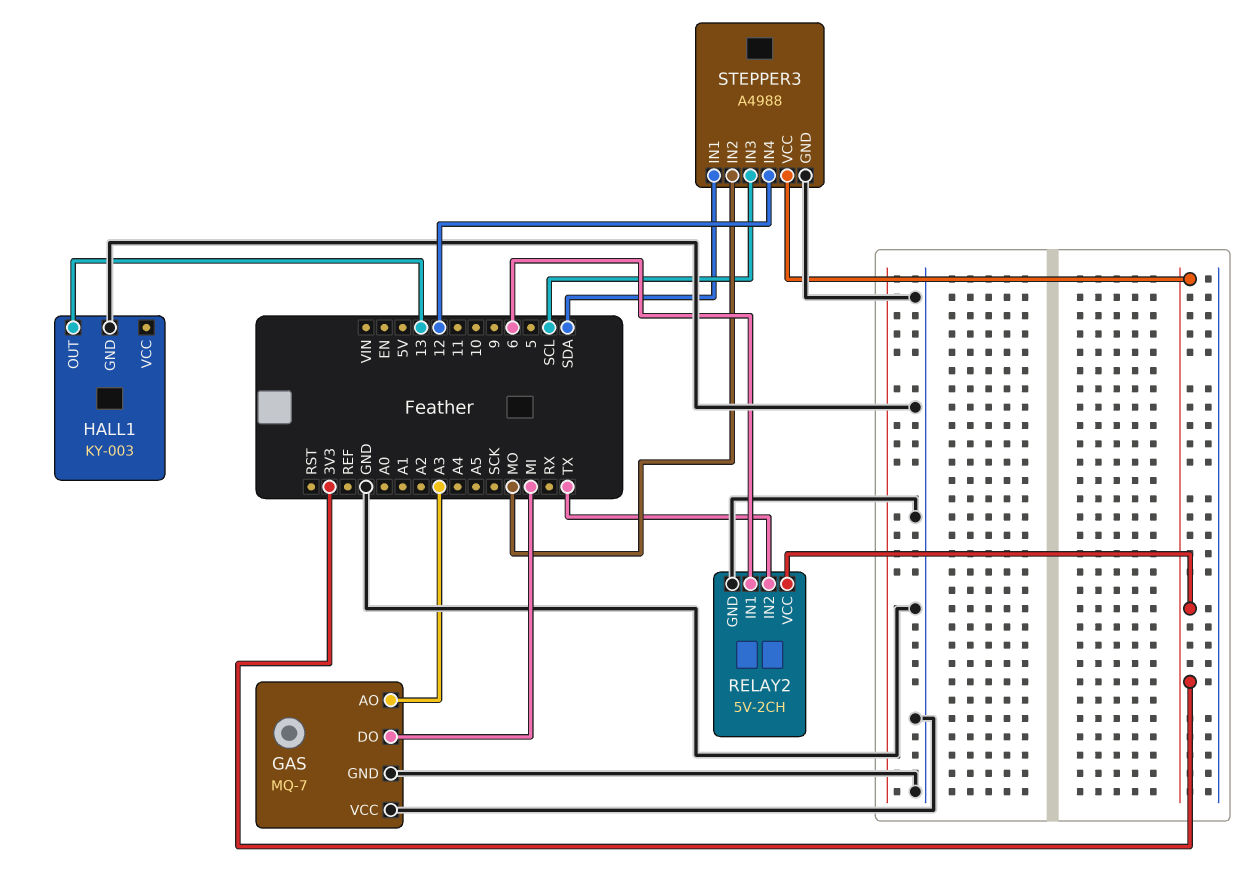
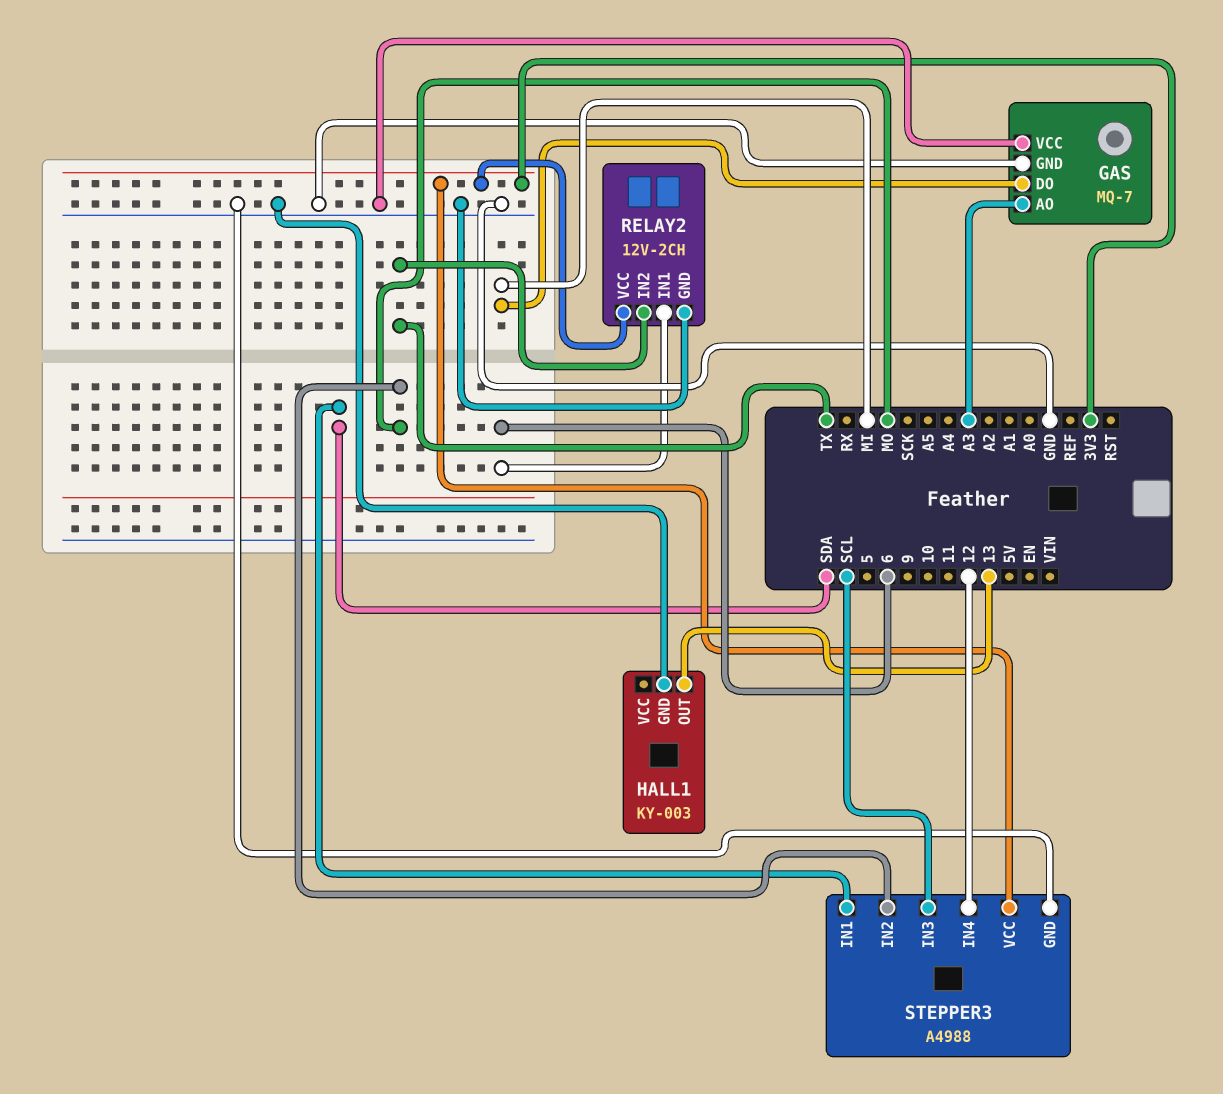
RELAY2: 5V-2CH -> 12V-2CH

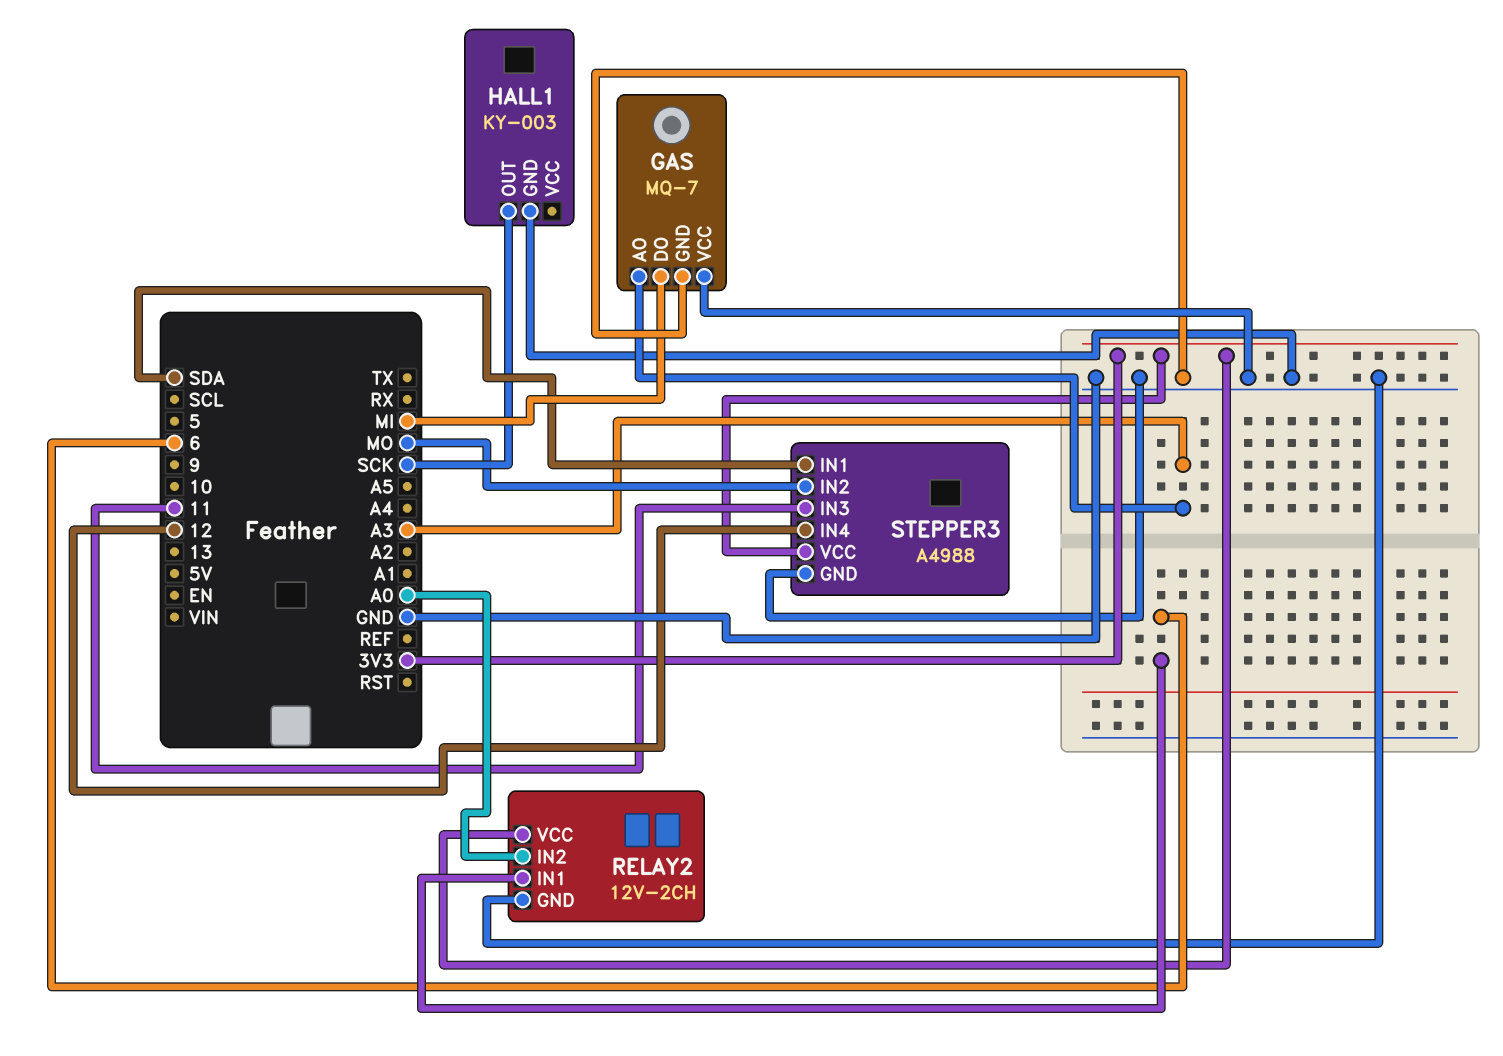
HALL1 pin OUT: 13 -> SCK
RELAY2 pin IN2: TX -> A0
STEPPER3 pin IN3: SCL -> 11

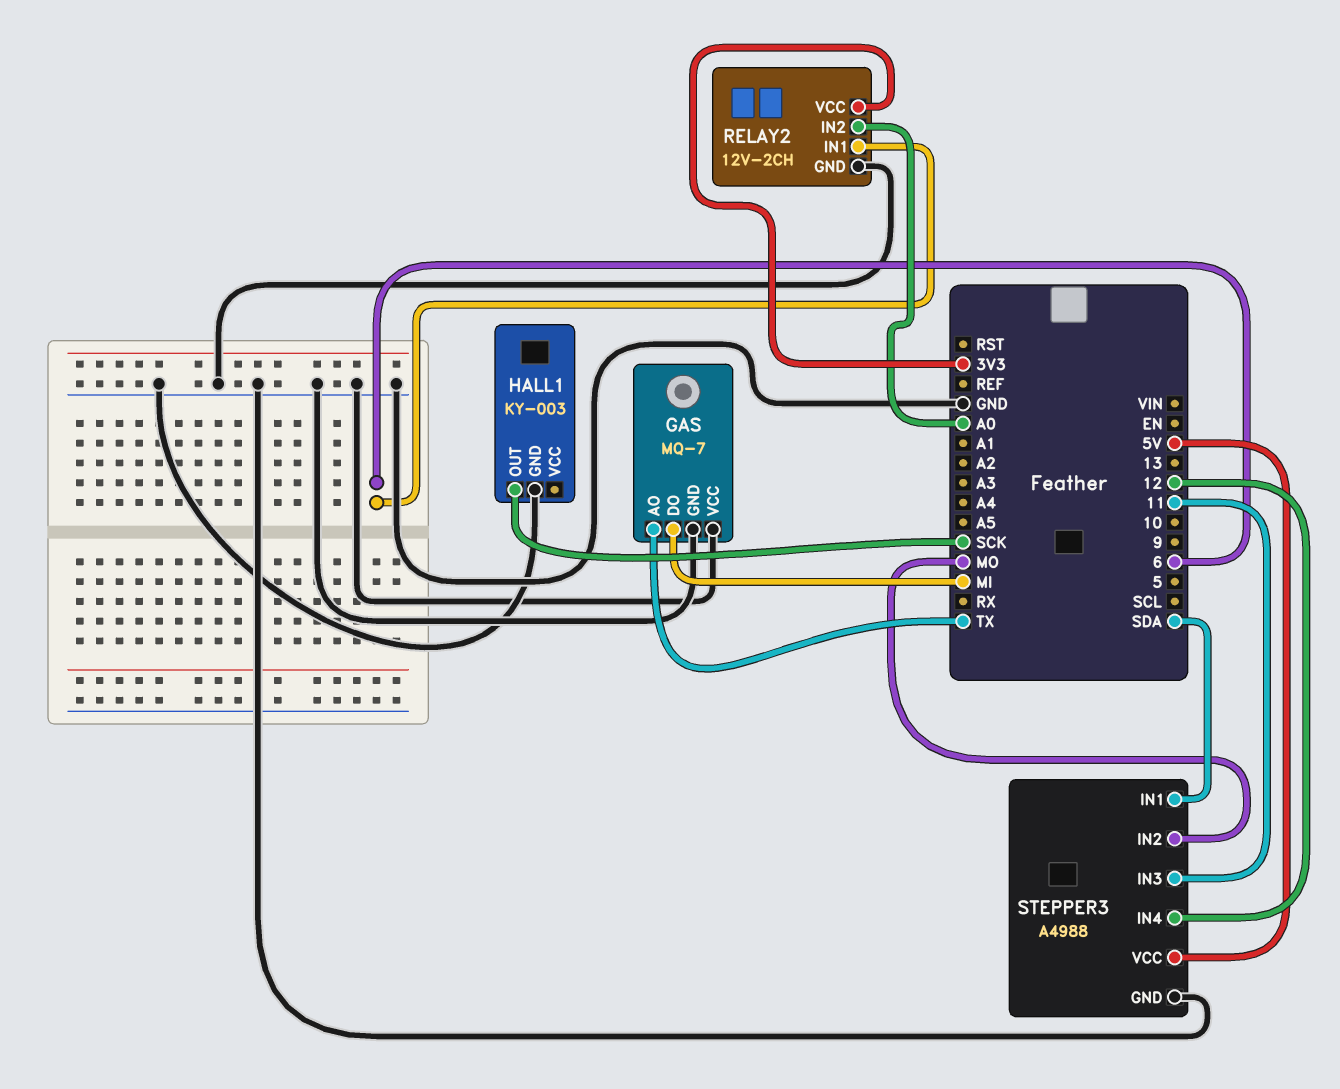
GAS pin AO: A3 -> TX
STEPPER3 pin VCC: 3V3 -> 5V

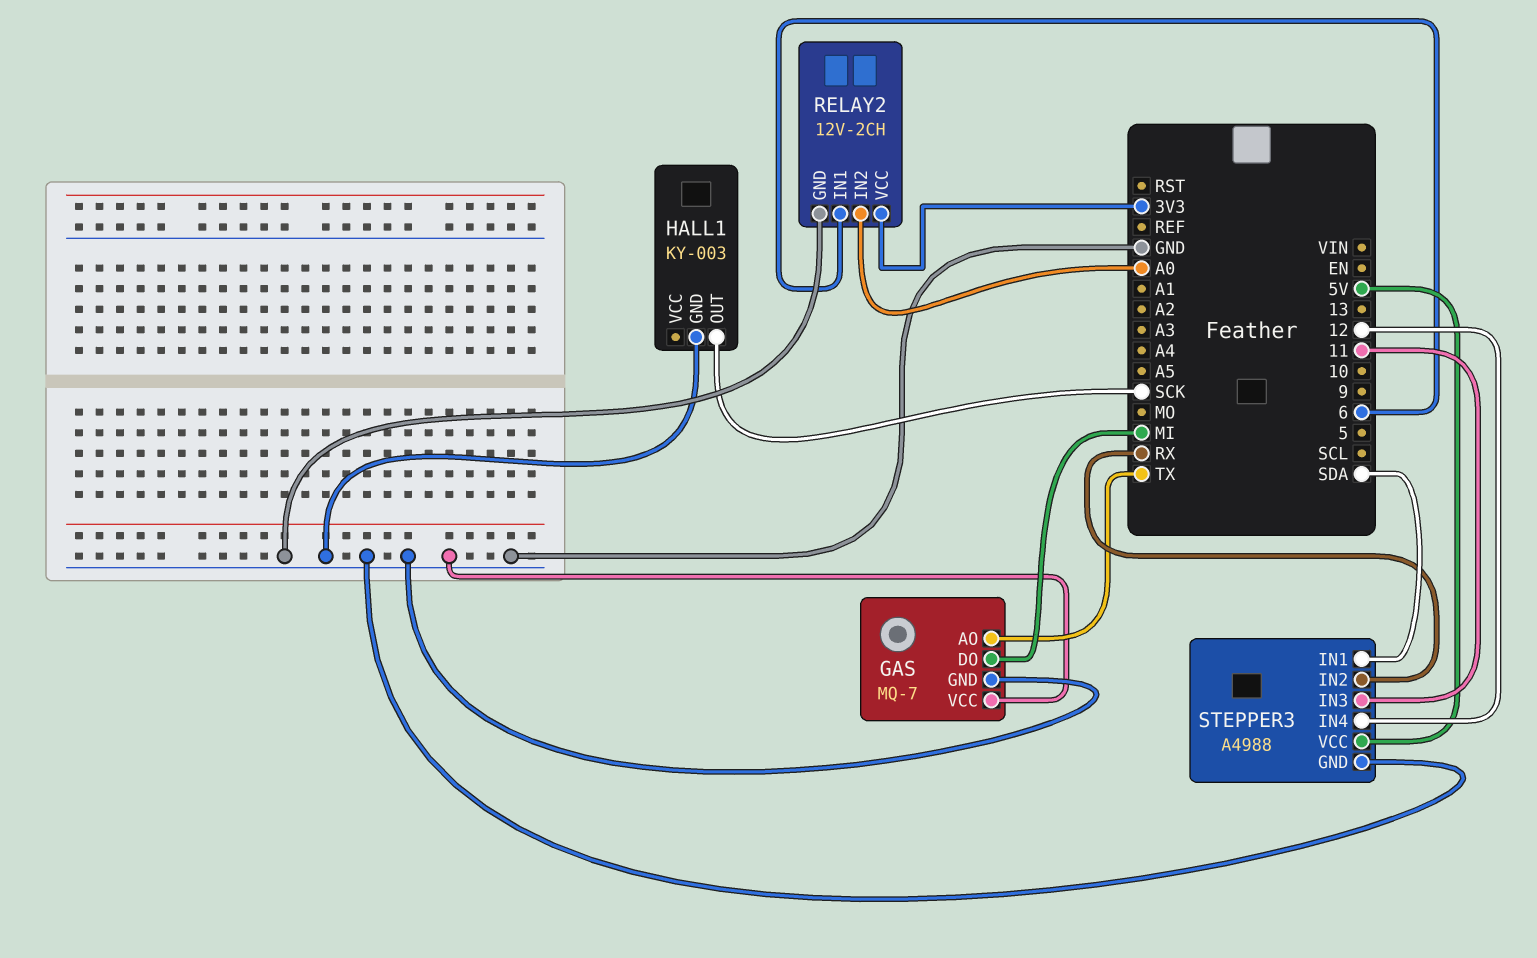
STEPPER3 pin IN2: MO -> RX

